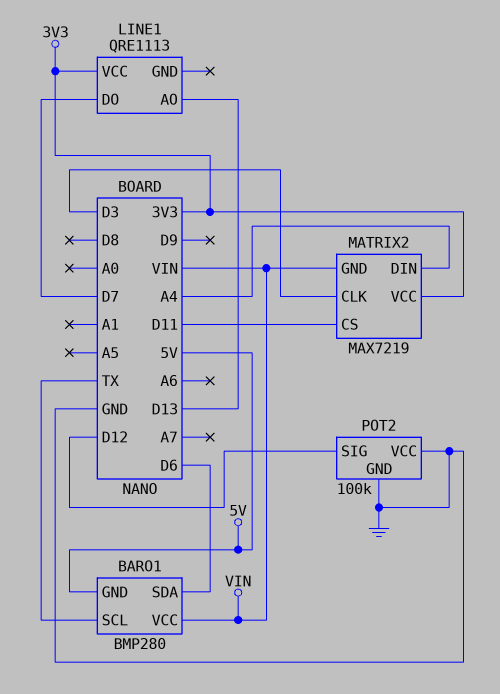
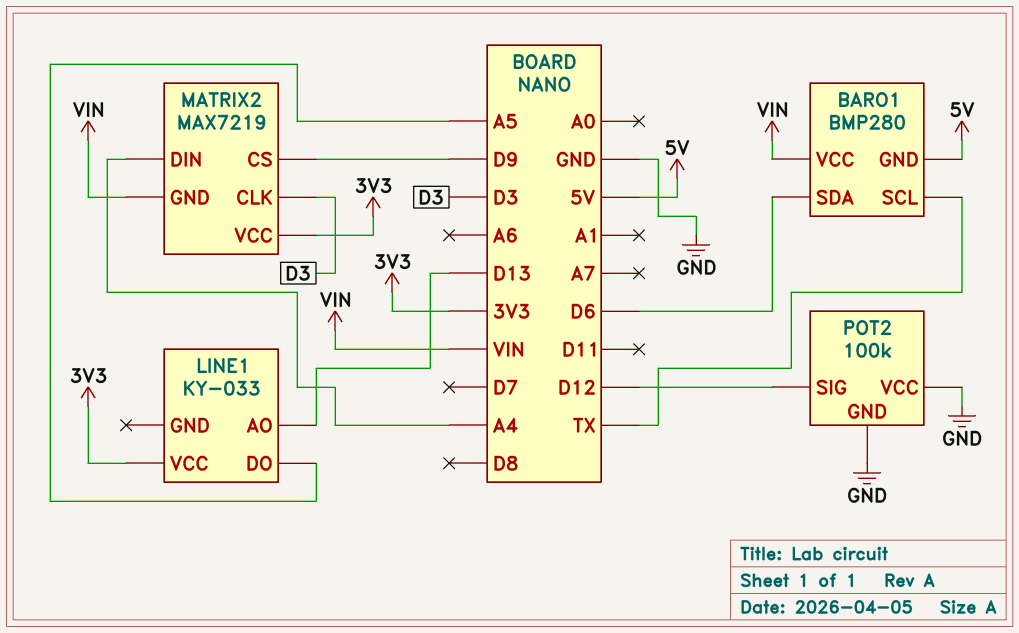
LINE1: QRE1113 -> KY-033
LINE1 pin DO: D7 -> A5
MATRIX2 pin CS: D11 -> D9

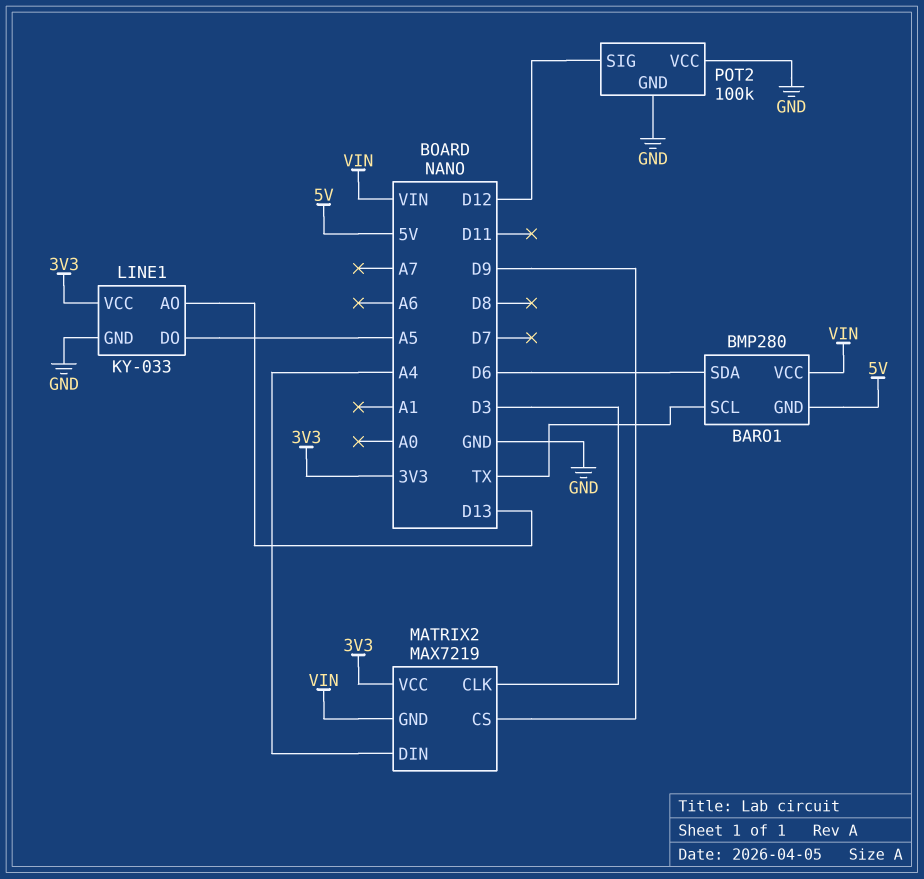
LINE1 pin GND: none -> GND

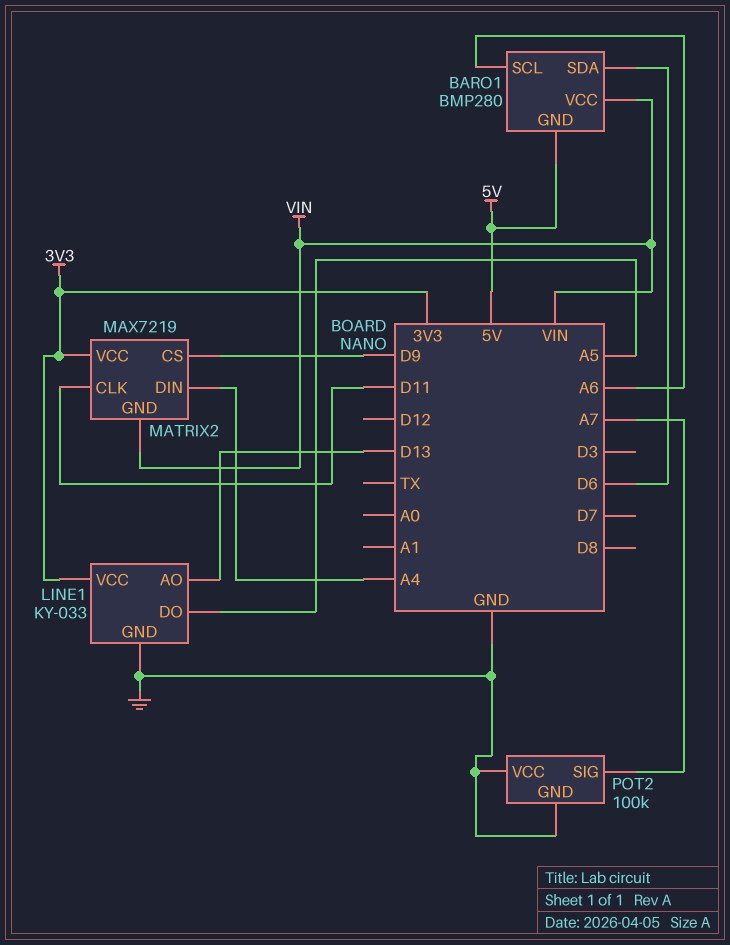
BARO1 pin SCL: TX -> A6
MATRIX2 pin CLK: D3 -> D11
POT2 pin SIG: D12 -> A7

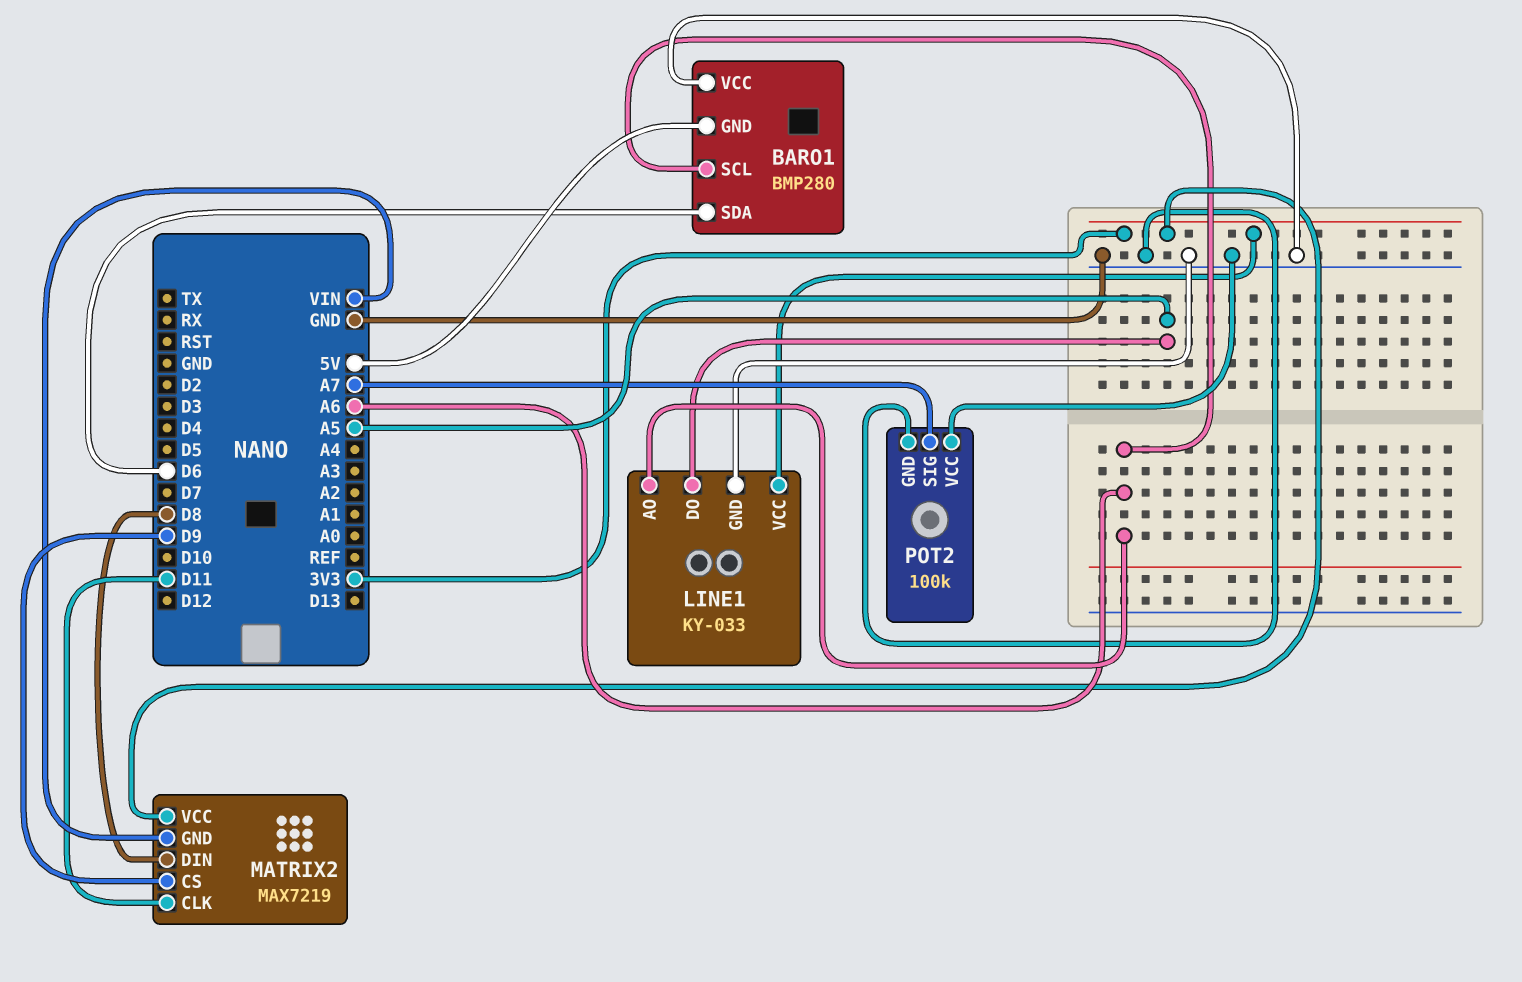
BARO1 pin VCC: VIN -> GND
LINE1 pin AO: D13 -> A6
MATRIX2 pin DIN: A4 -> D8

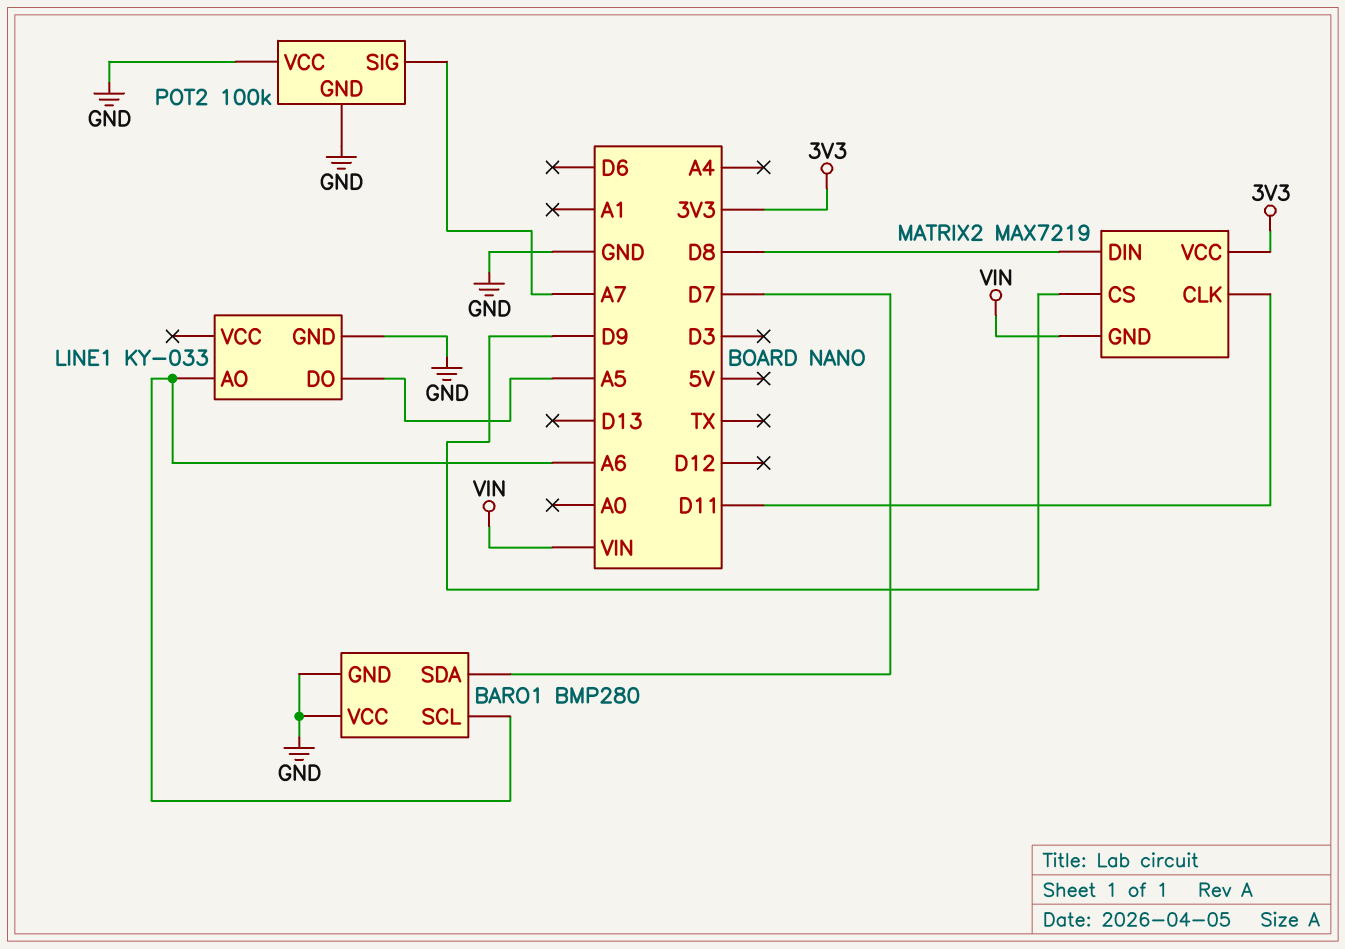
BARO1 pin GND: 5V -> GND
BARO1 pin SDA: D6 -> D7
LINE1 pin VCC: 3V3 -> none

